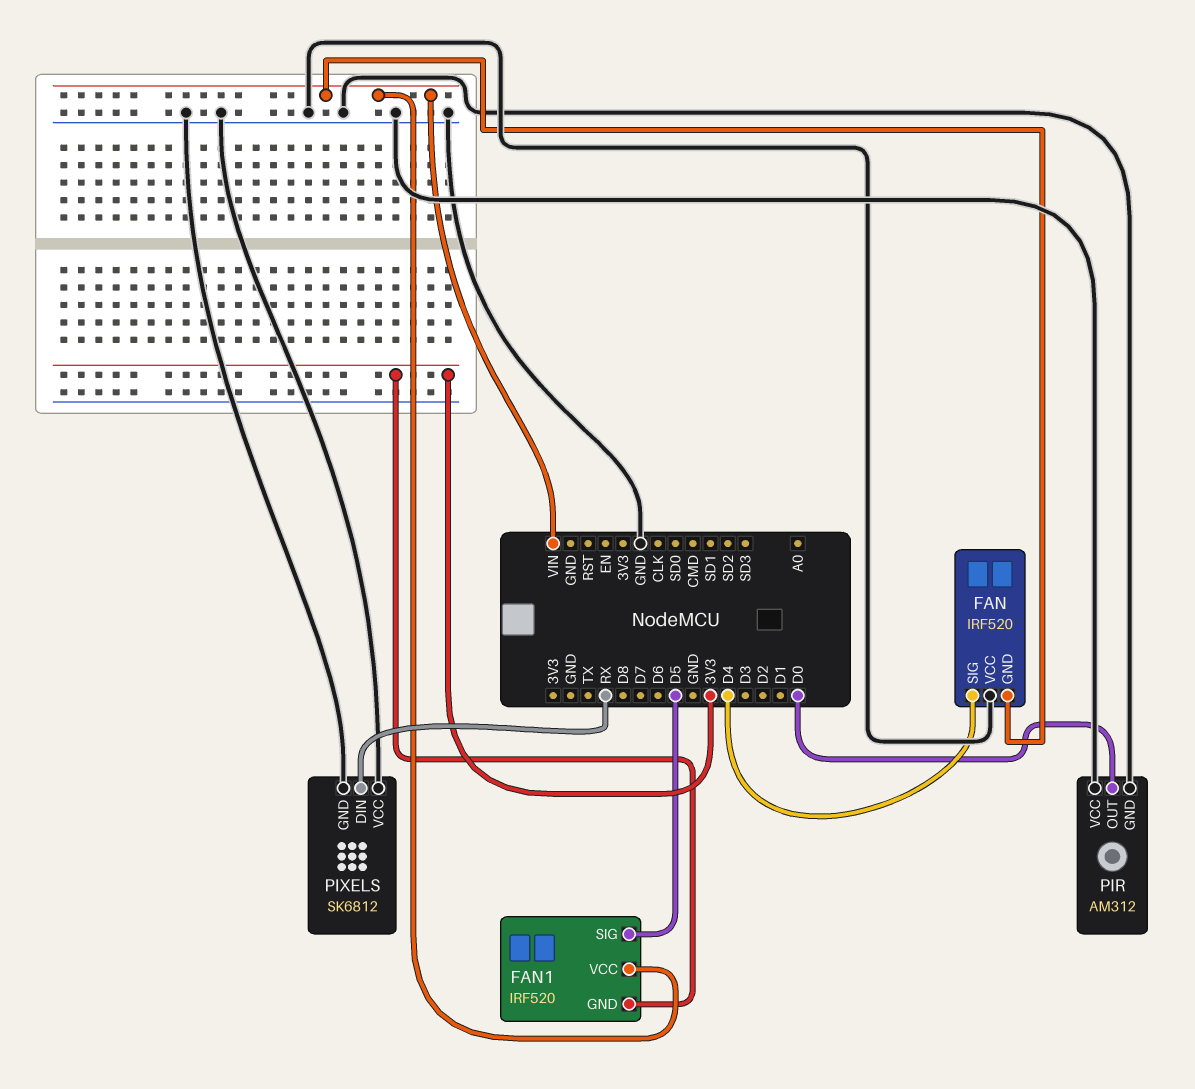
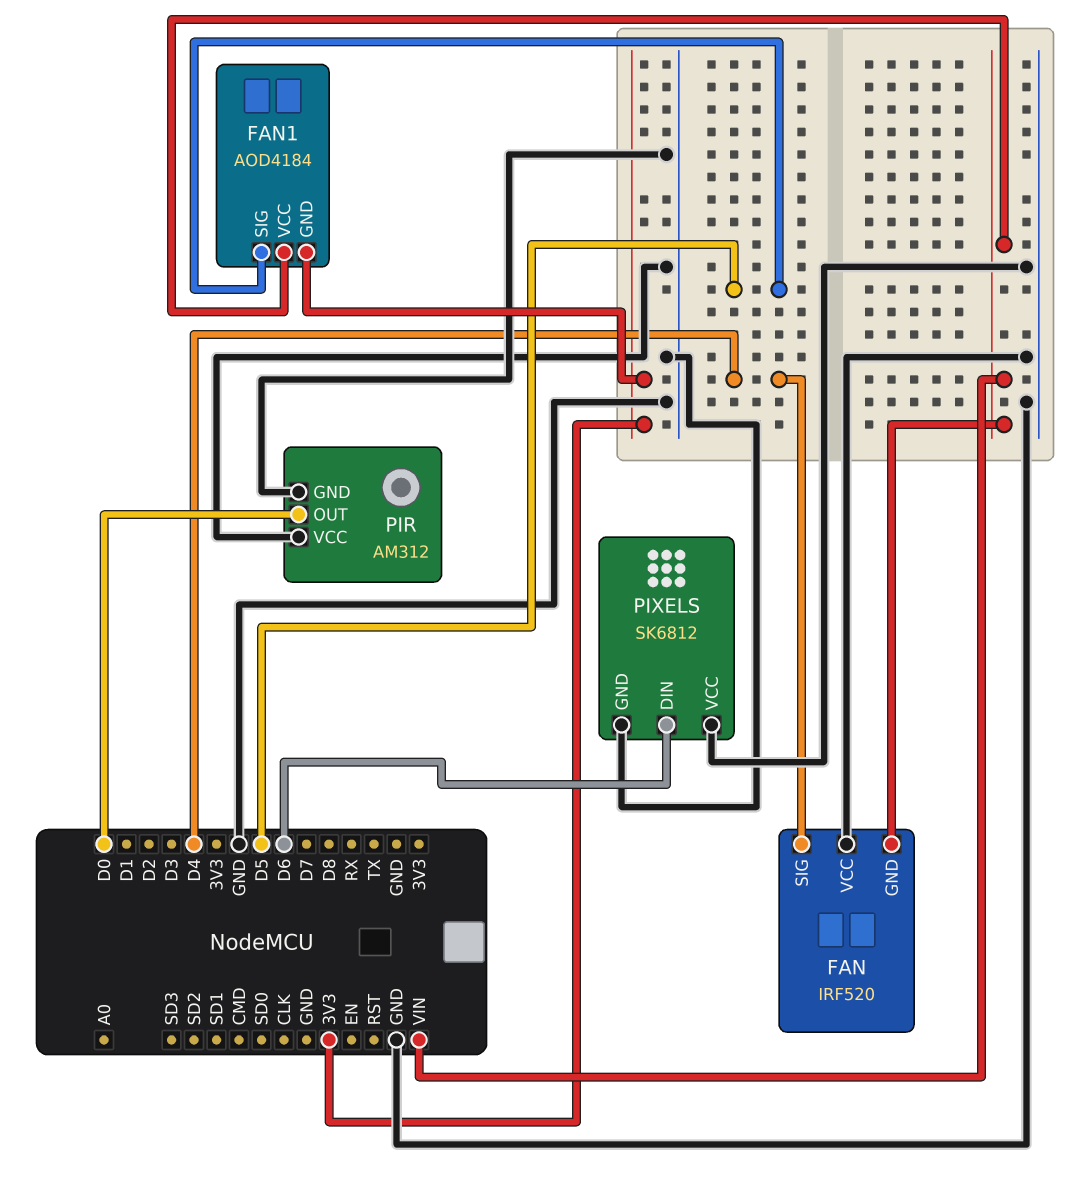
FAN1: IRF520 -> AOD4184
PIXELS pin DIN: RX -> D6

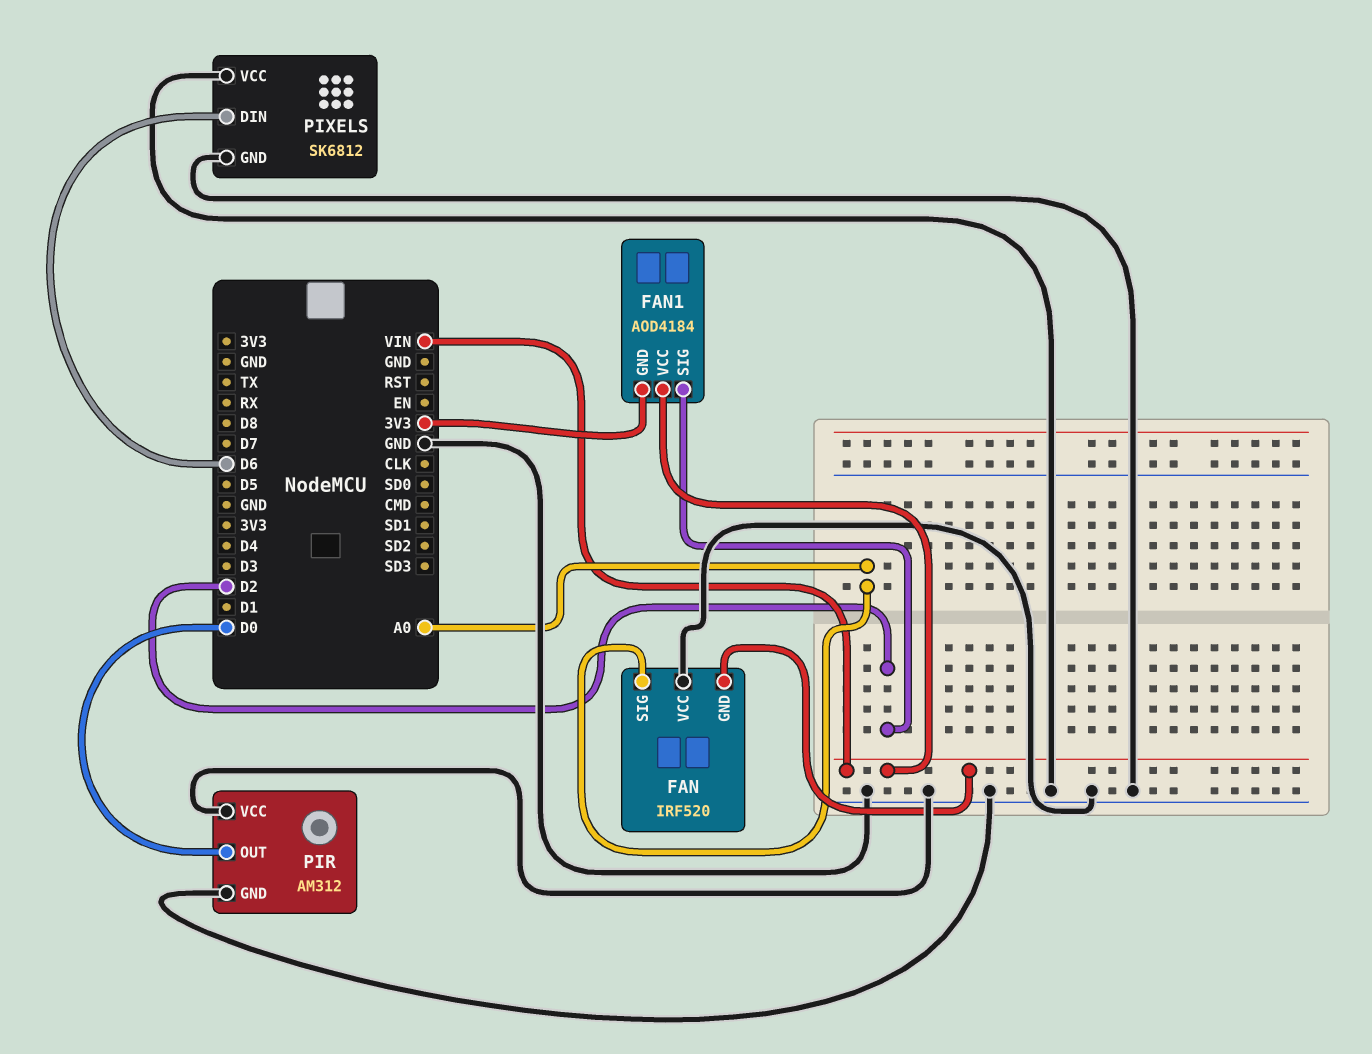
FAN pin SIG: D4 -> A0
FAN1 pin SIG: D5 -> D2

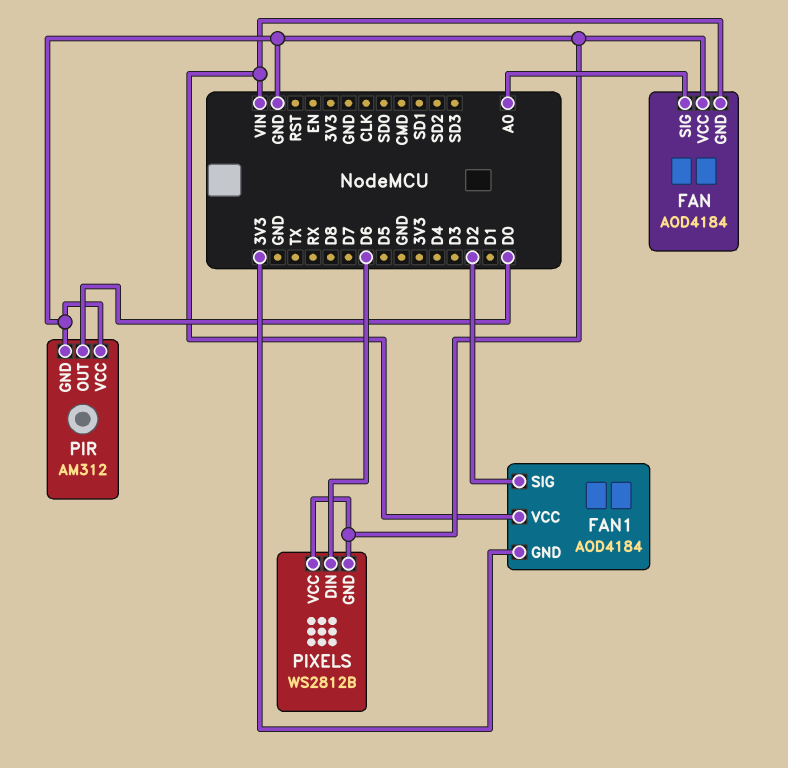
FAN: IRF520 -> AOD4184
PIXELS: SK6812 -> WS2812B

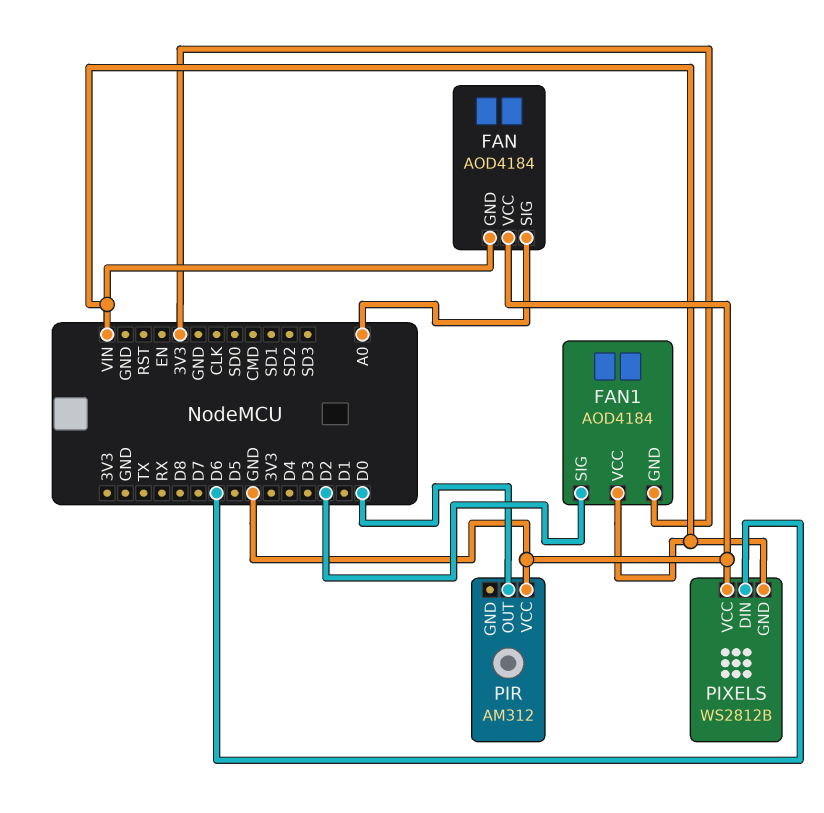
PIR pin GND: GND -> none
PIXELS pin GND: GND -> VIN

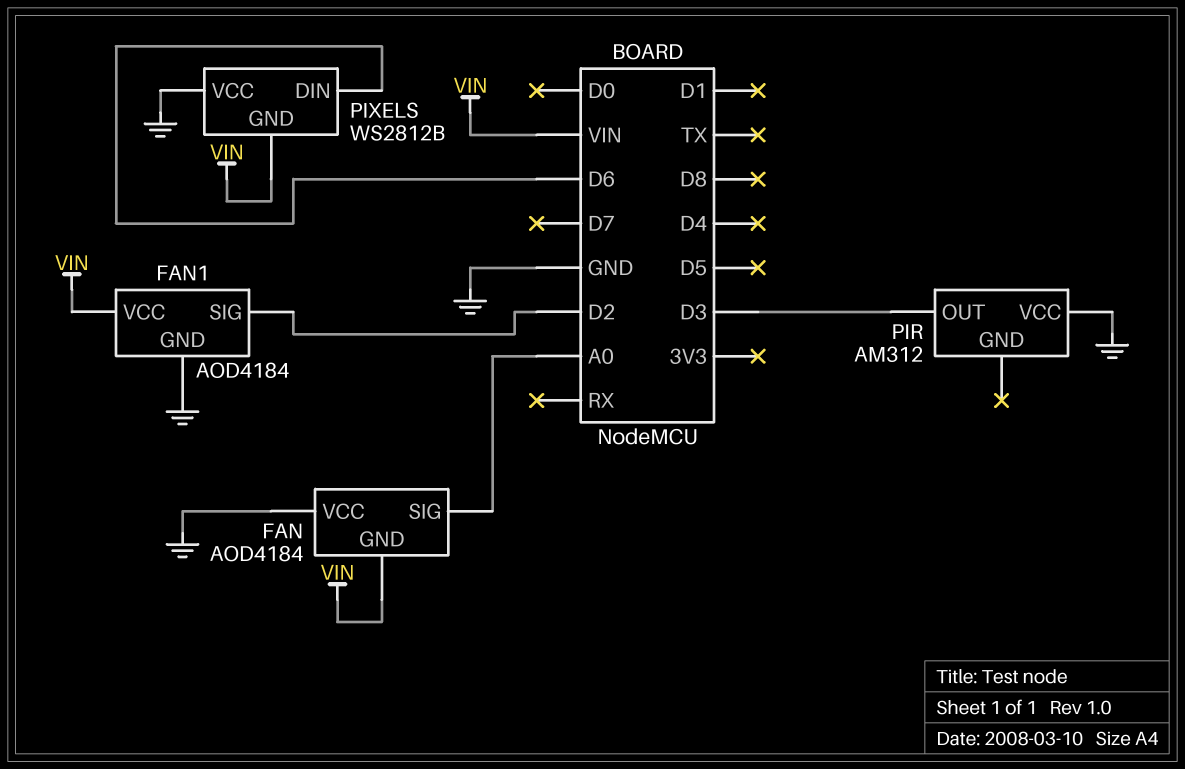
FAN1 pin GND: 3V3 -> GND
PIR pin OUT: D0 -> D3

